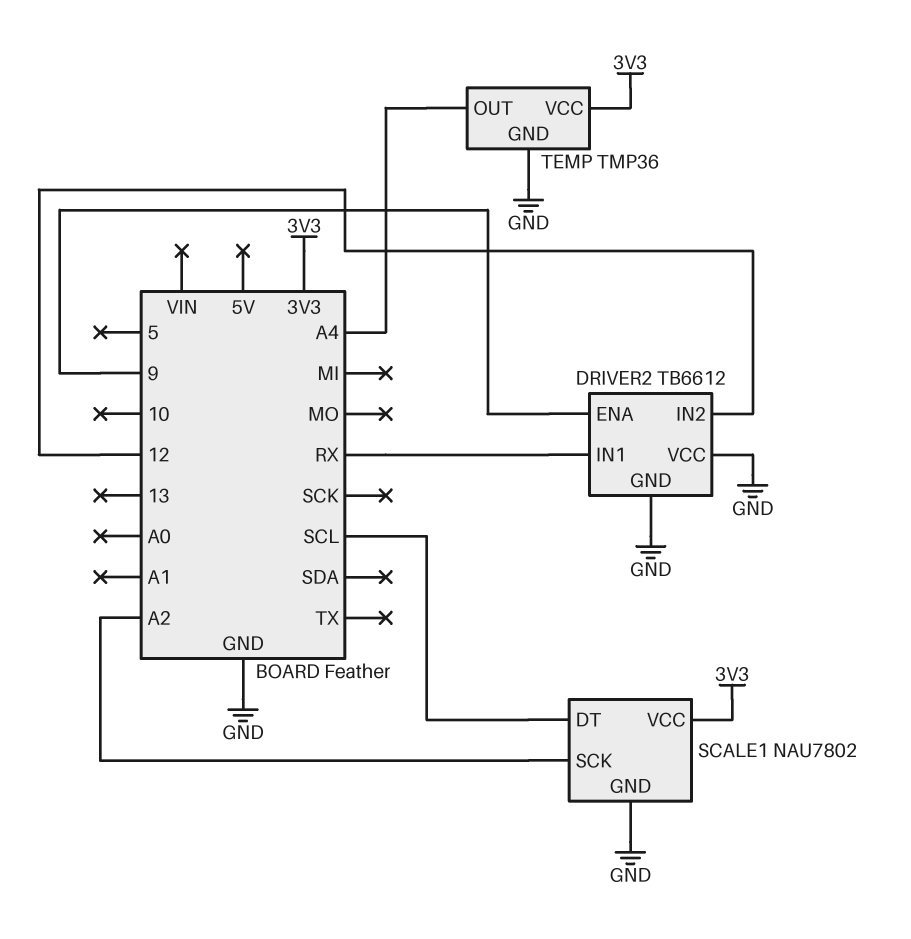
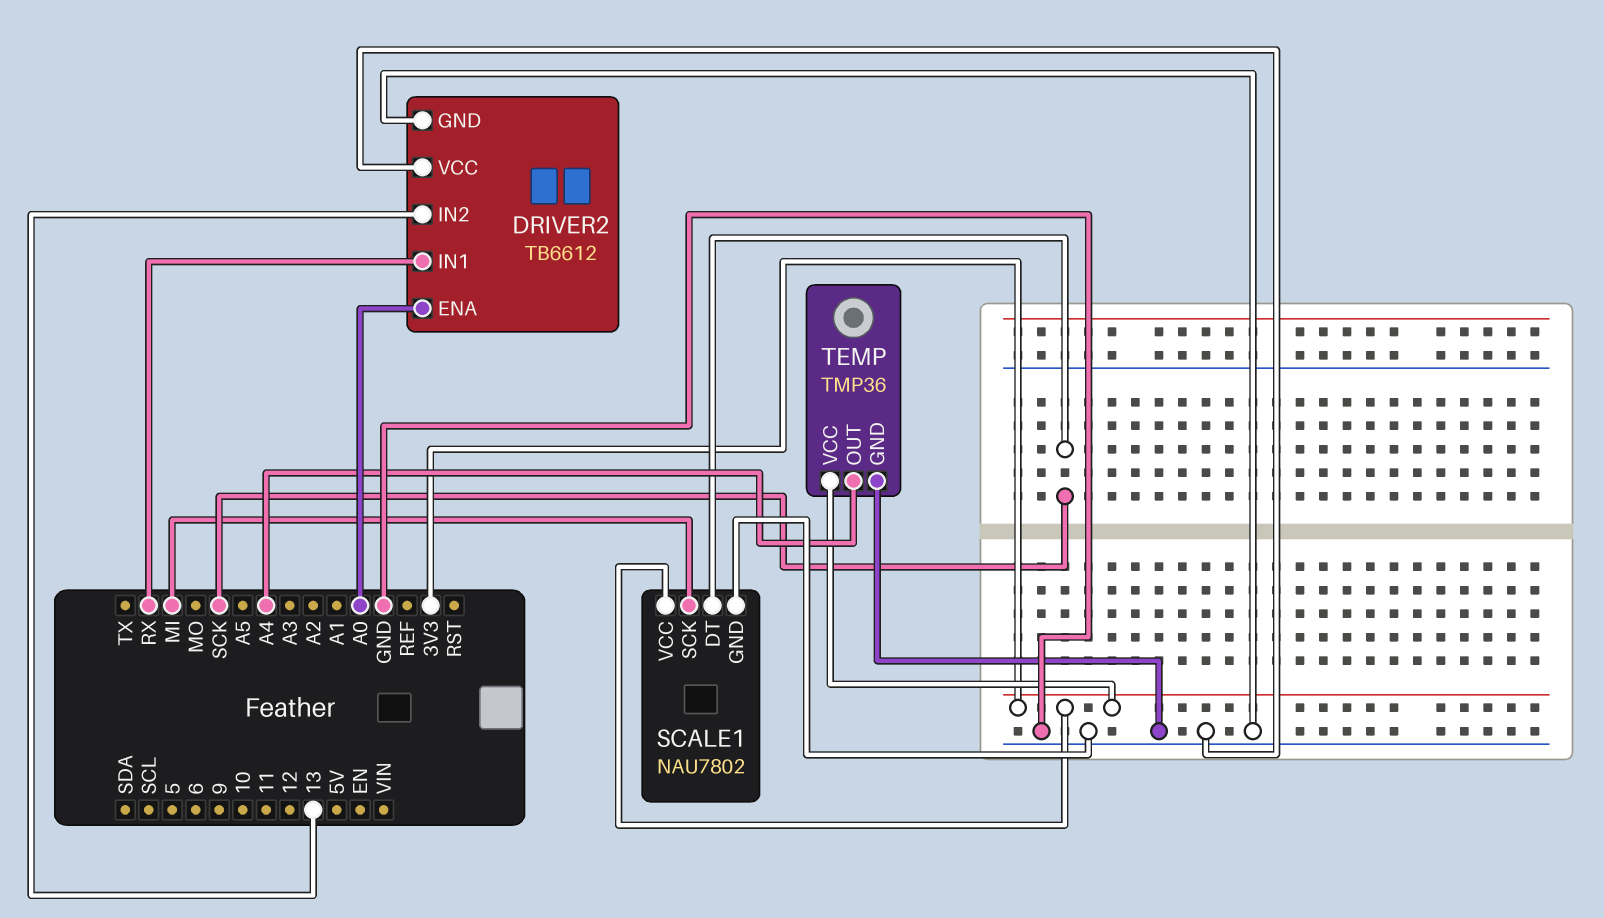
DRIVER2 pin ENA: 9 -> A0
DRIVER2 pin IN2: 12 -> 13
SCALE1 pin DT: SCL -> SCK
SCALE1 pin SCK: A2 -> MI

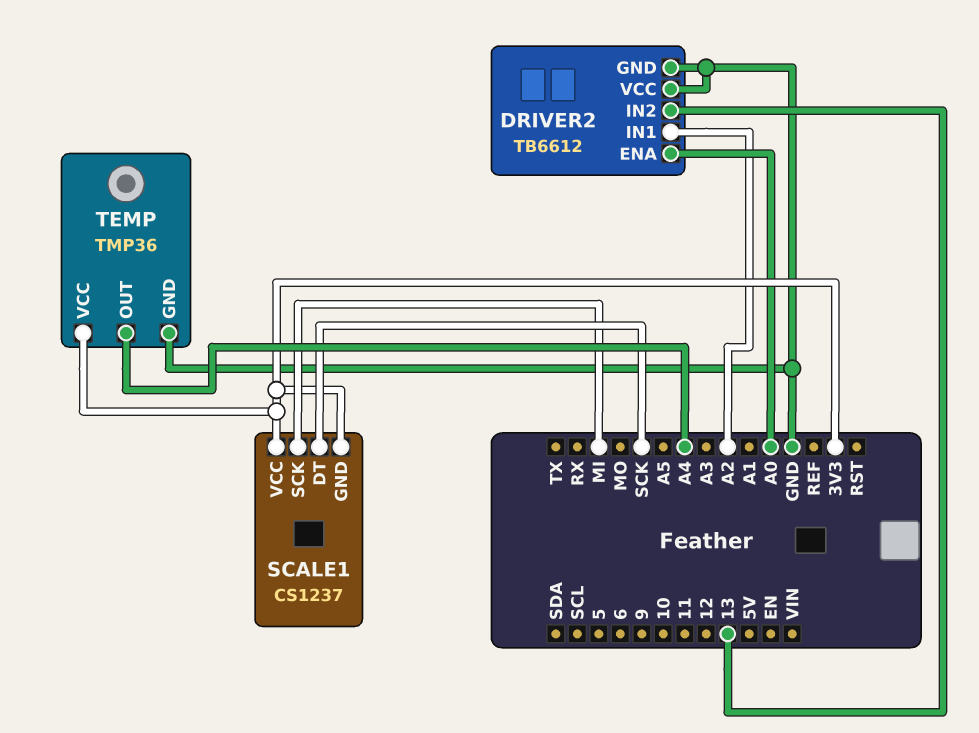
DRIVER2 pin IN1: RX -> A2
SCALE1: NAU7802 -> CS1237
SCALE1 pin GND: GND -> 3V3

